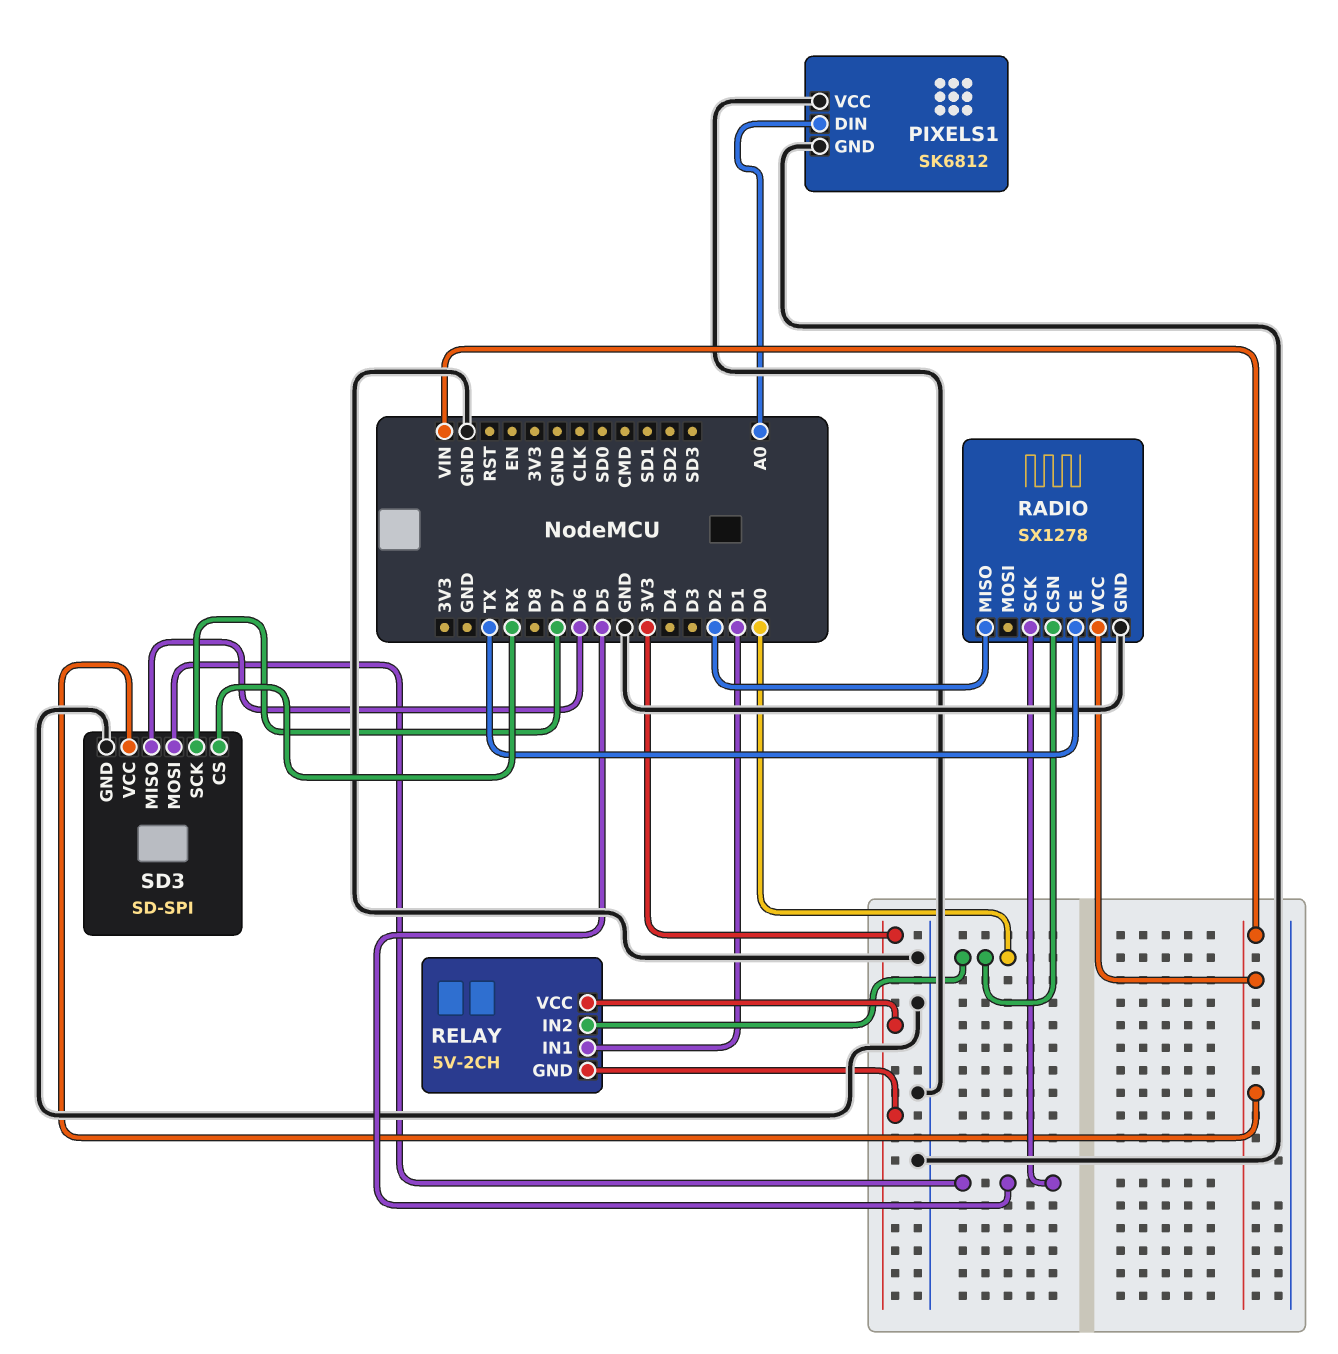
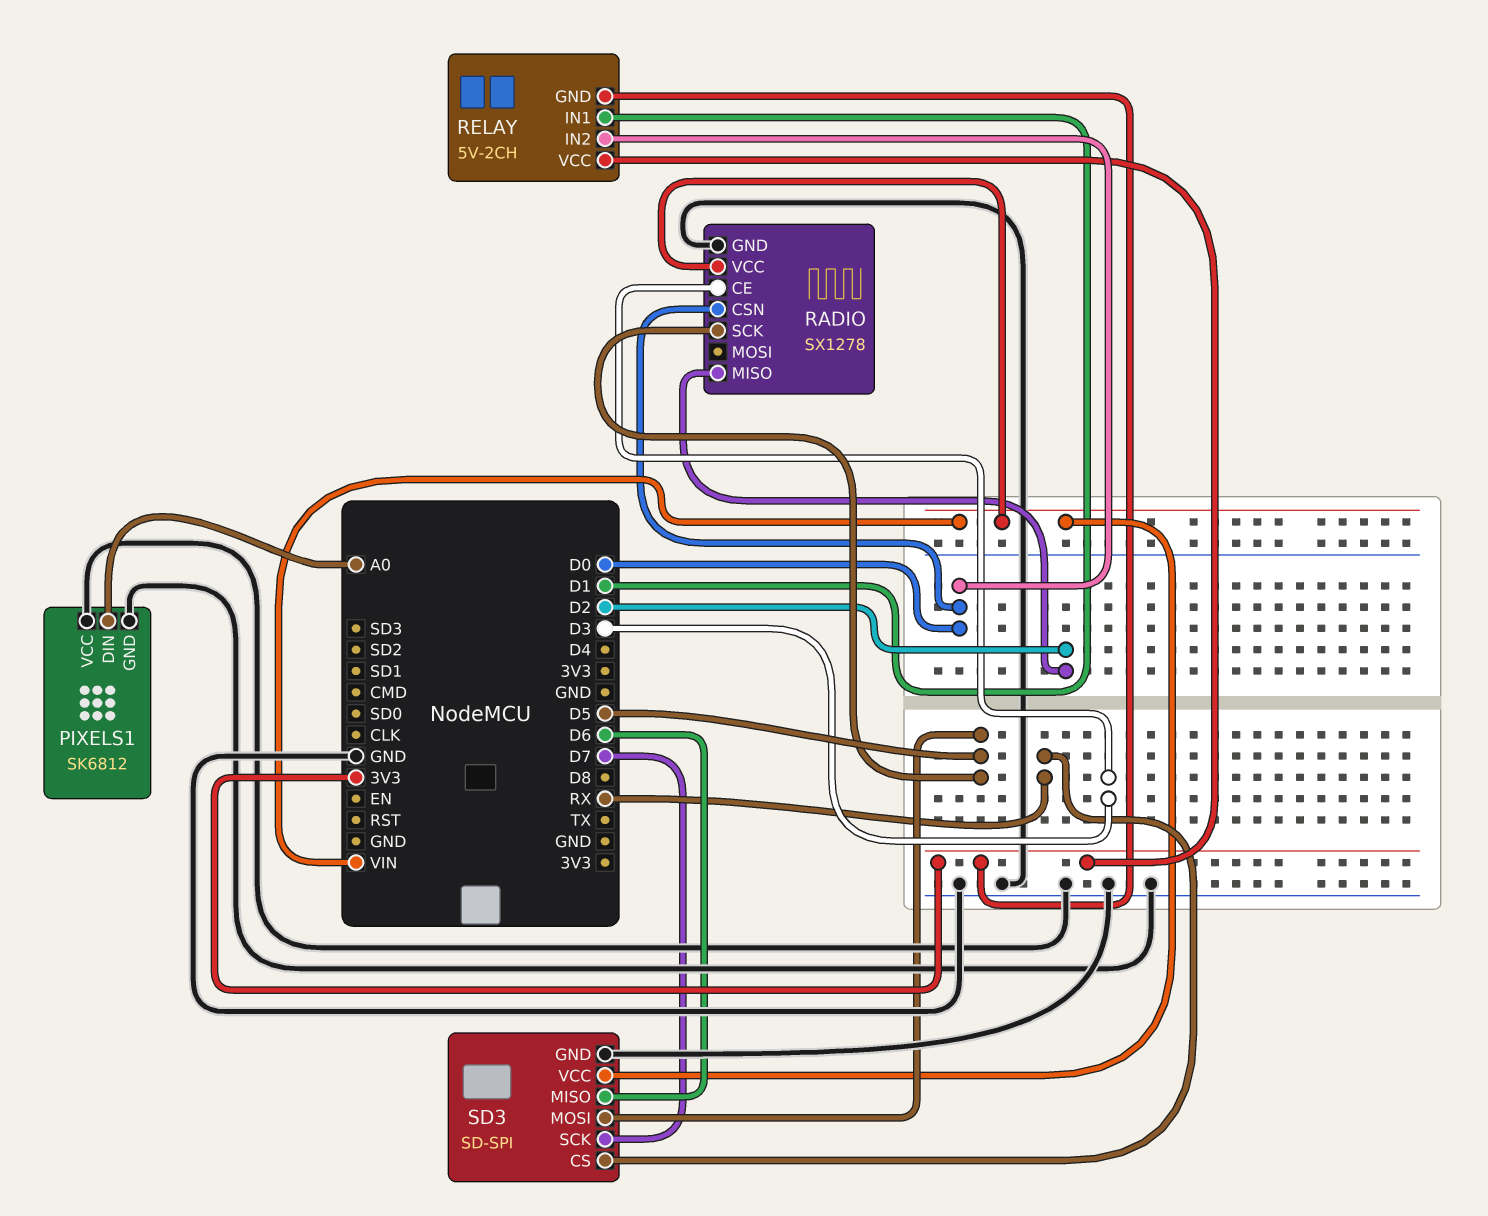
RADIO pin CE: TX -> D3

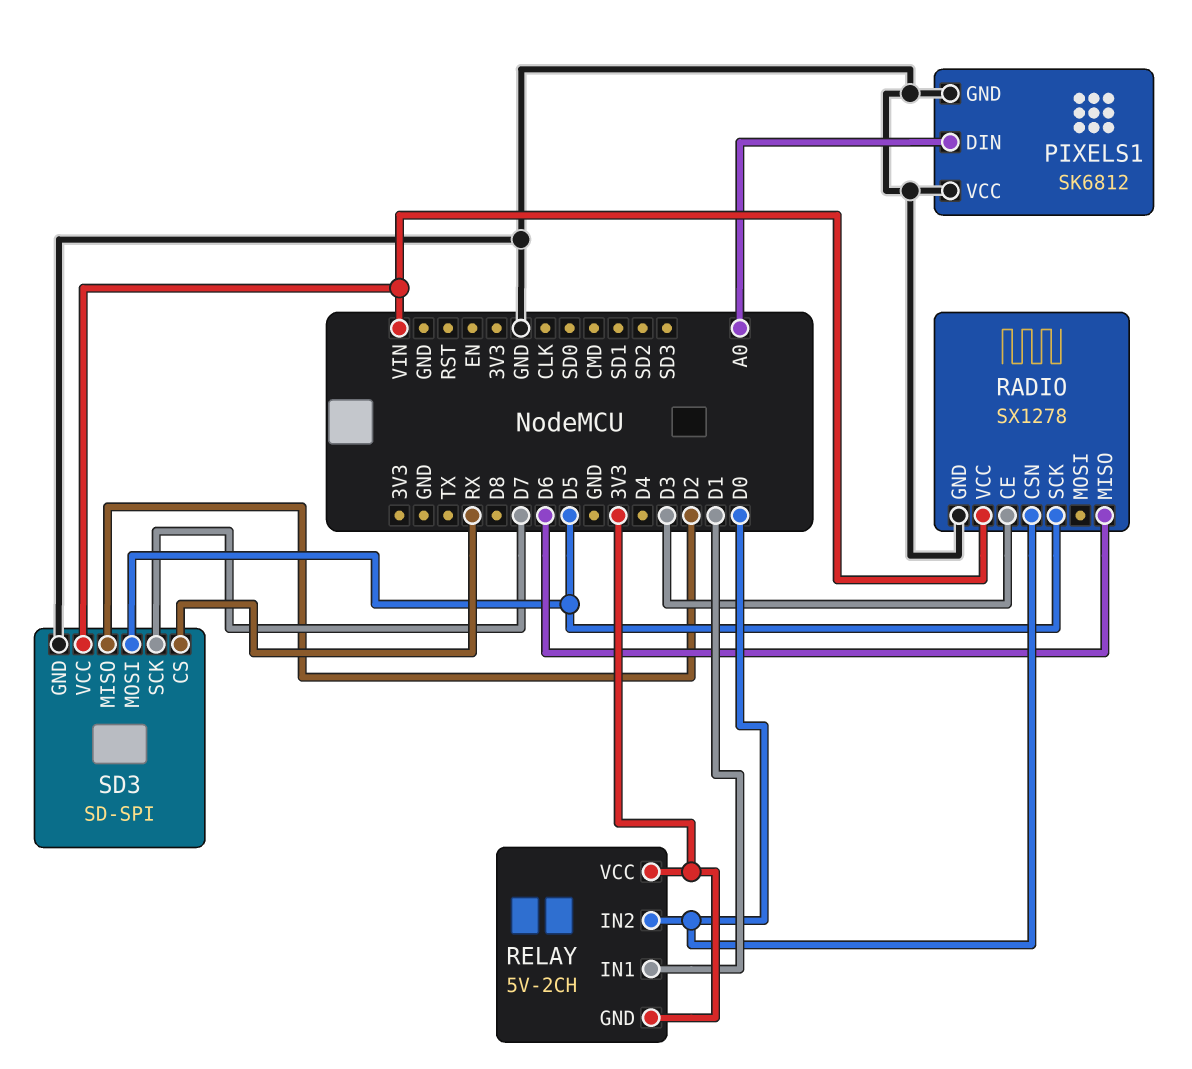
RADIO pin MISO: D2 -> D6
SD3 pin MISO: D6 -> D2

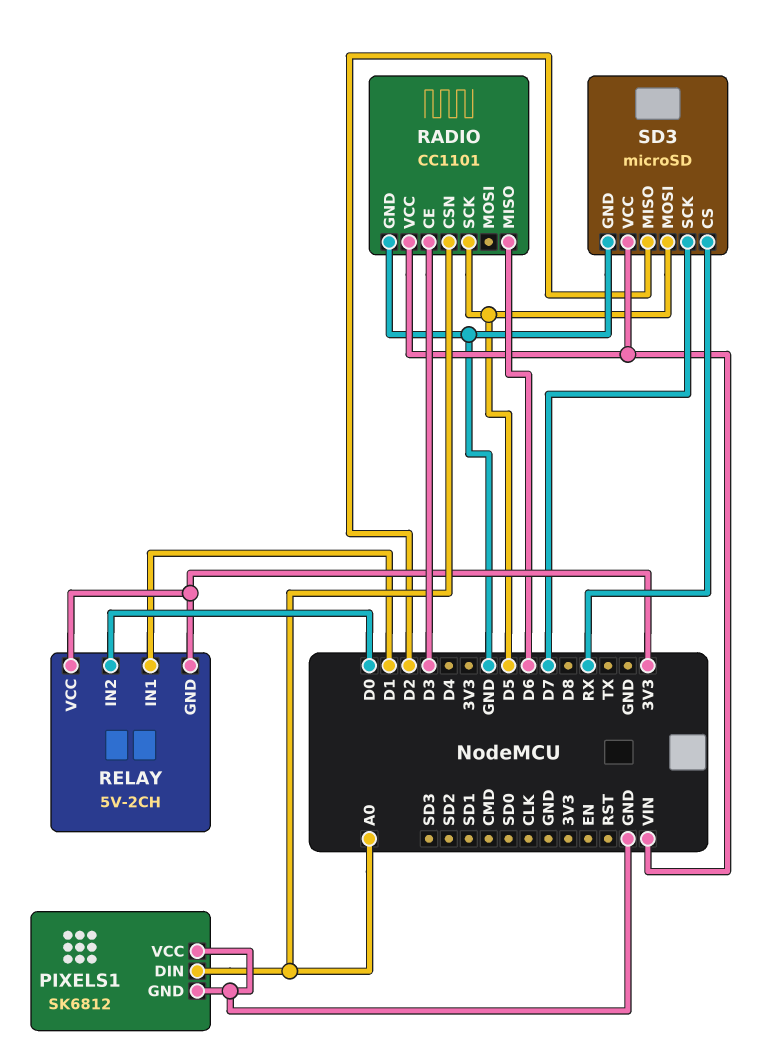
RADIO: SX1278 -> CC1101
RADIO pin CSN: D0 -> A0
SD3: SD-SPI -> microSD

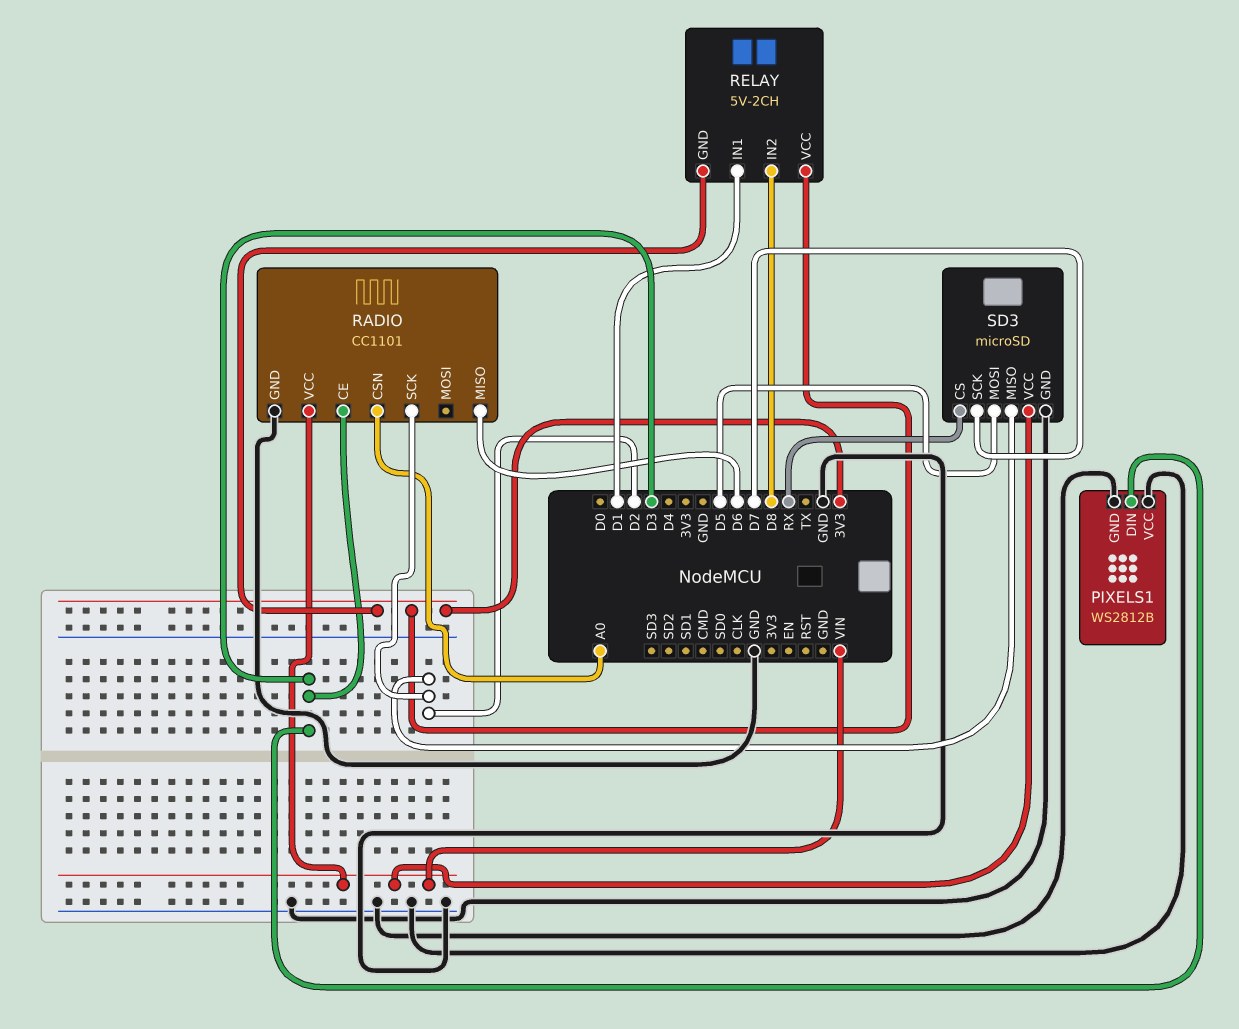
PIXELS1: SK6812 -> WS2812B
PIXELS1 pin DIN: A0 -> D3
RADIO pin SCK: D5 -> D2
RELAY pin IN2: D0 -> D8

